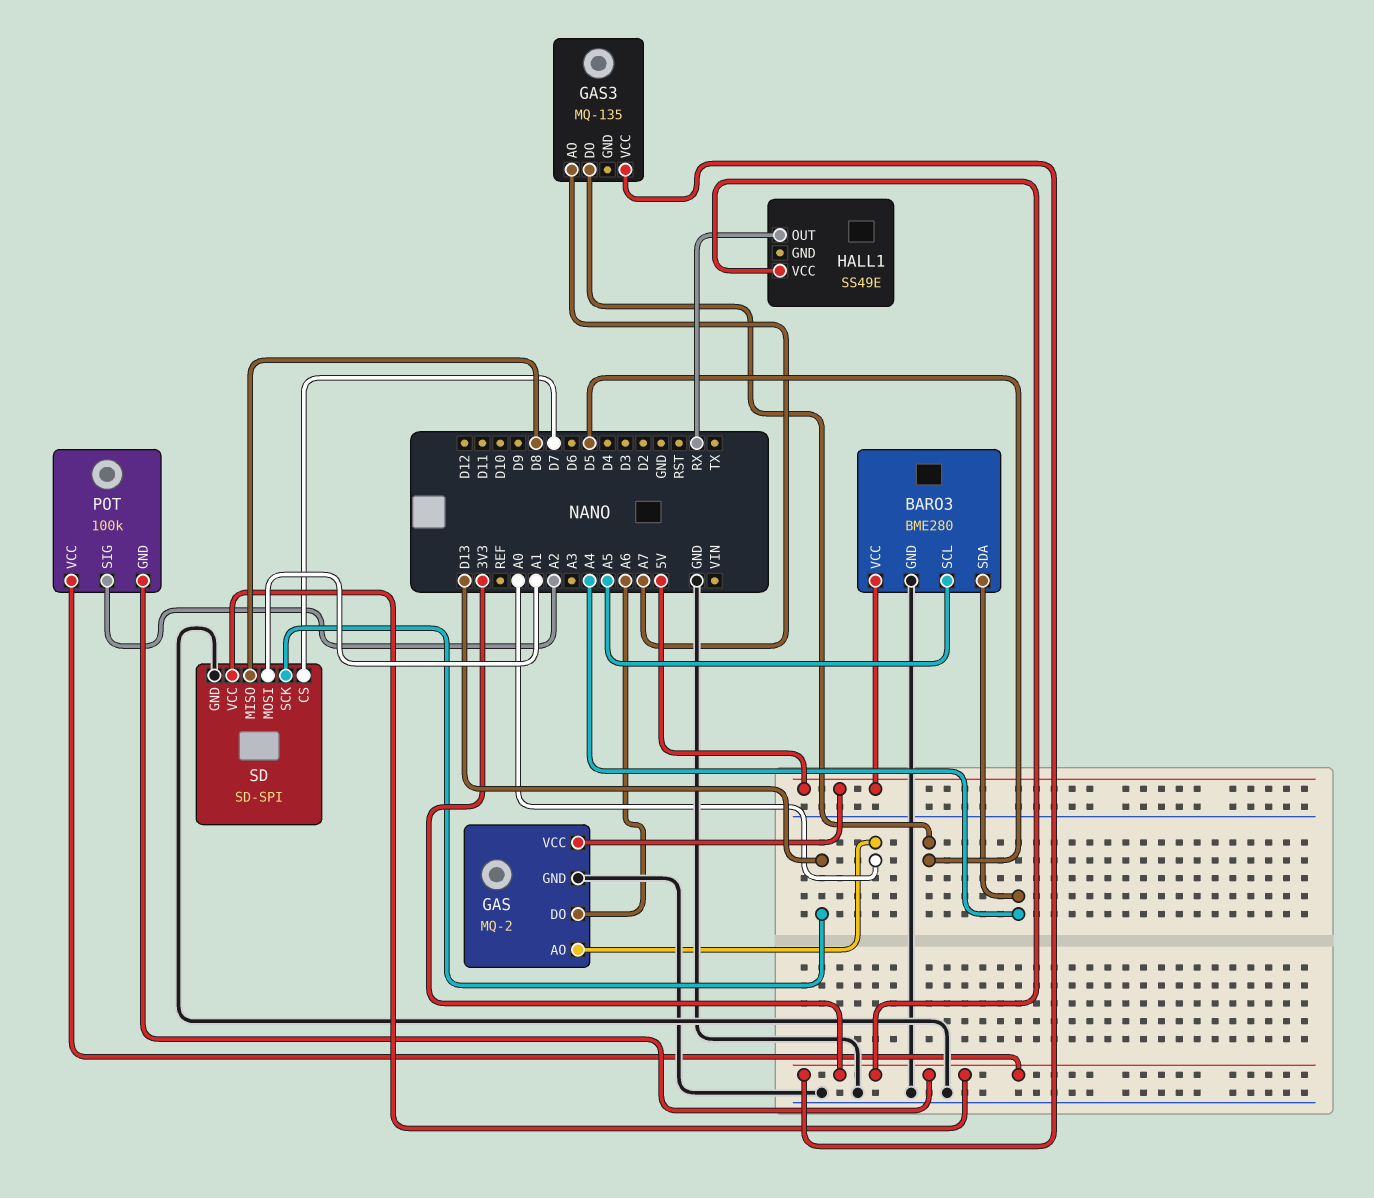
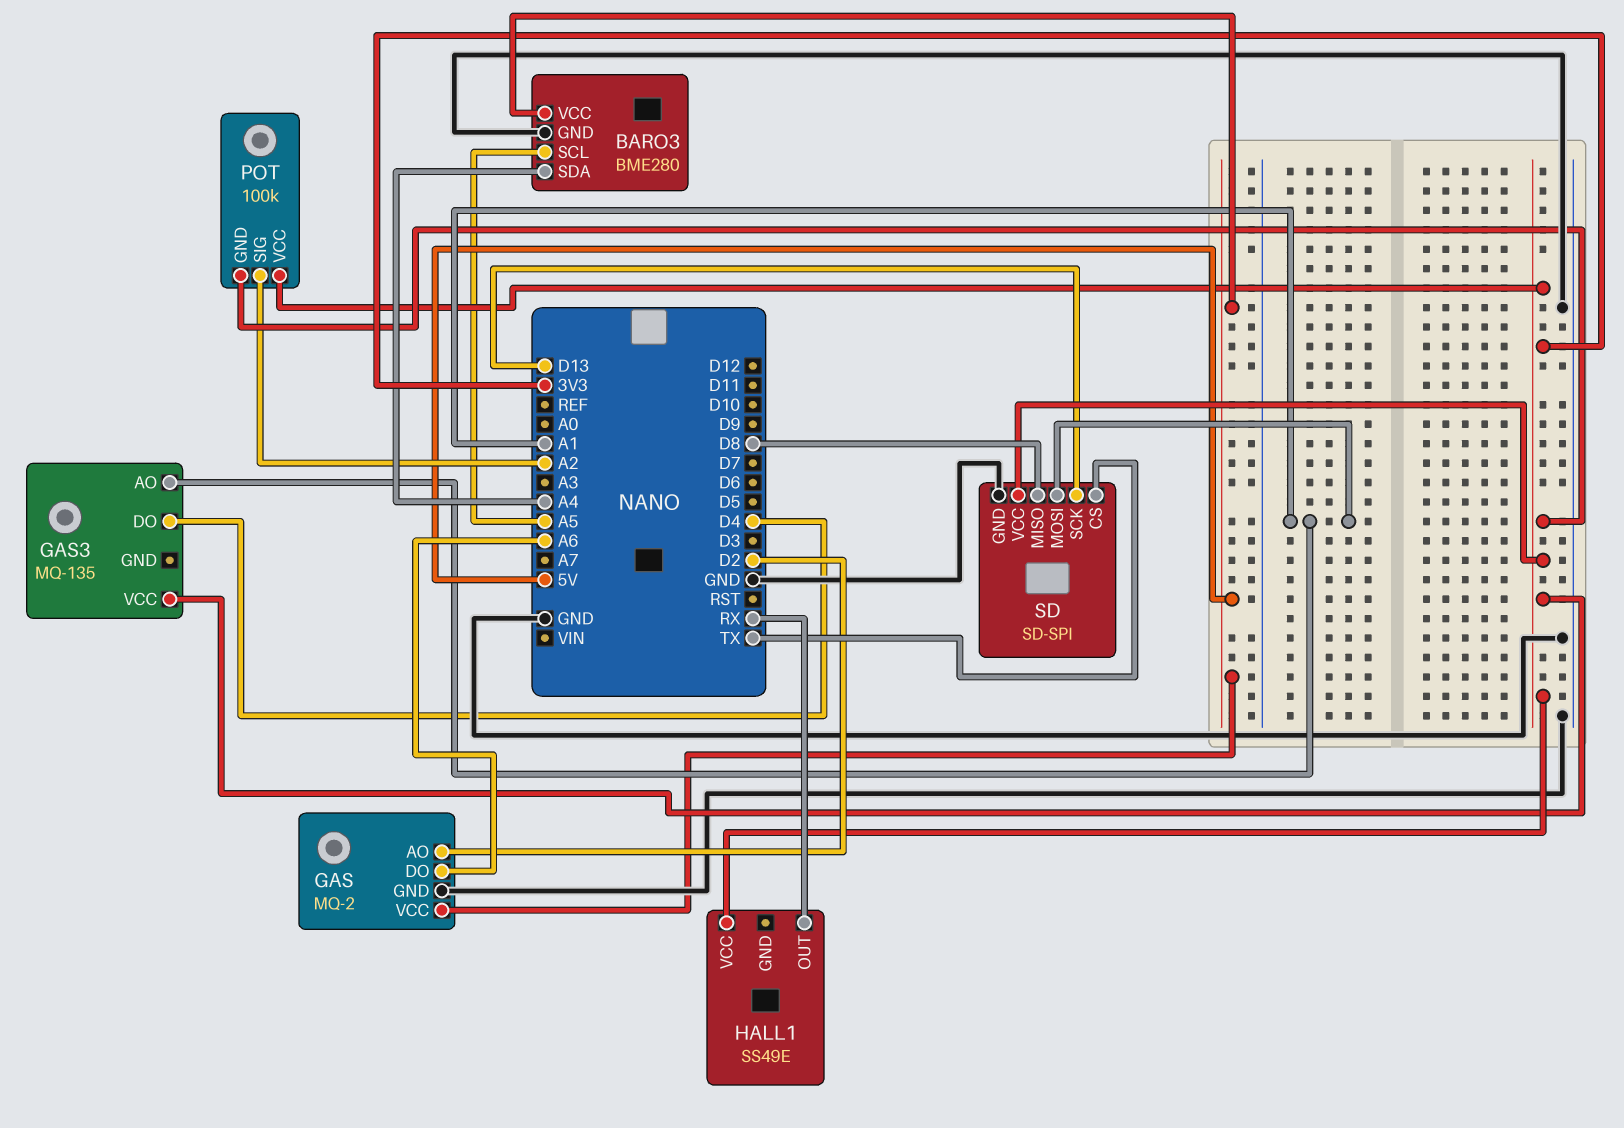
GAS pin AO: A0 -> D2
GAS3 pin AO: A7 -> A1
GAS3 pin DO: D5 -> D4
SD pin CS: D7 -> TX

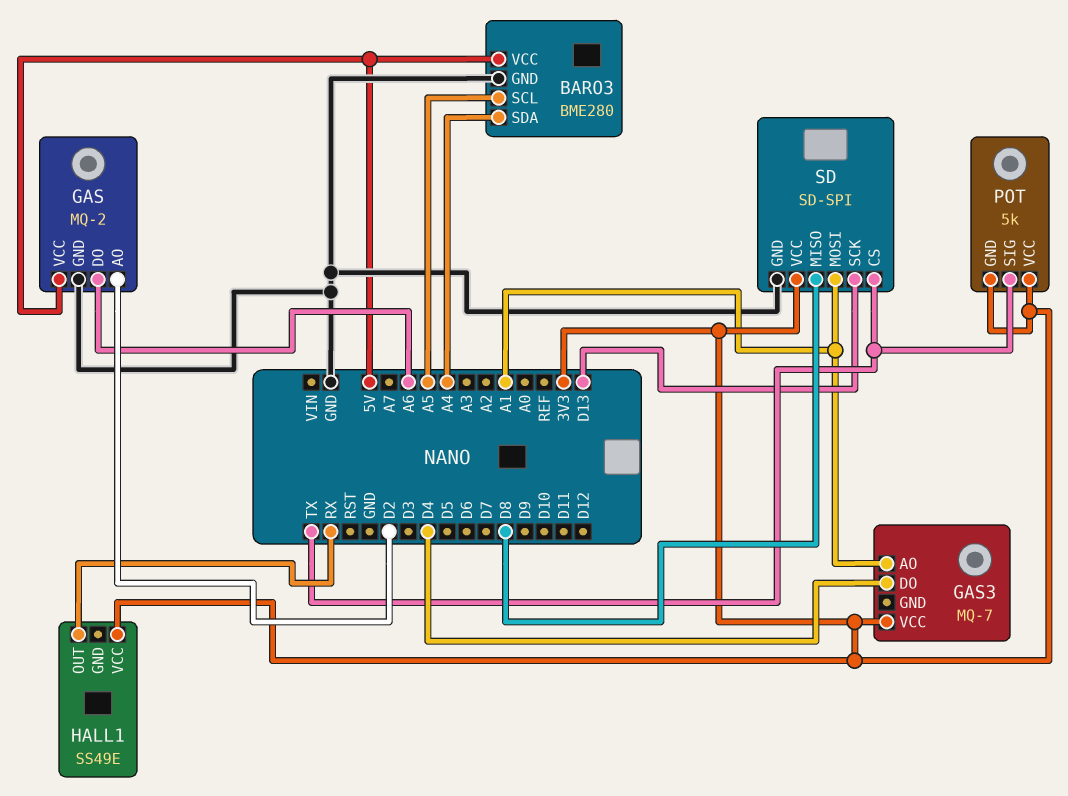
GAS3: MQ-135 -> MQ-7
POT: 100k -> 5k
POT pin SIG: A2 -> TX

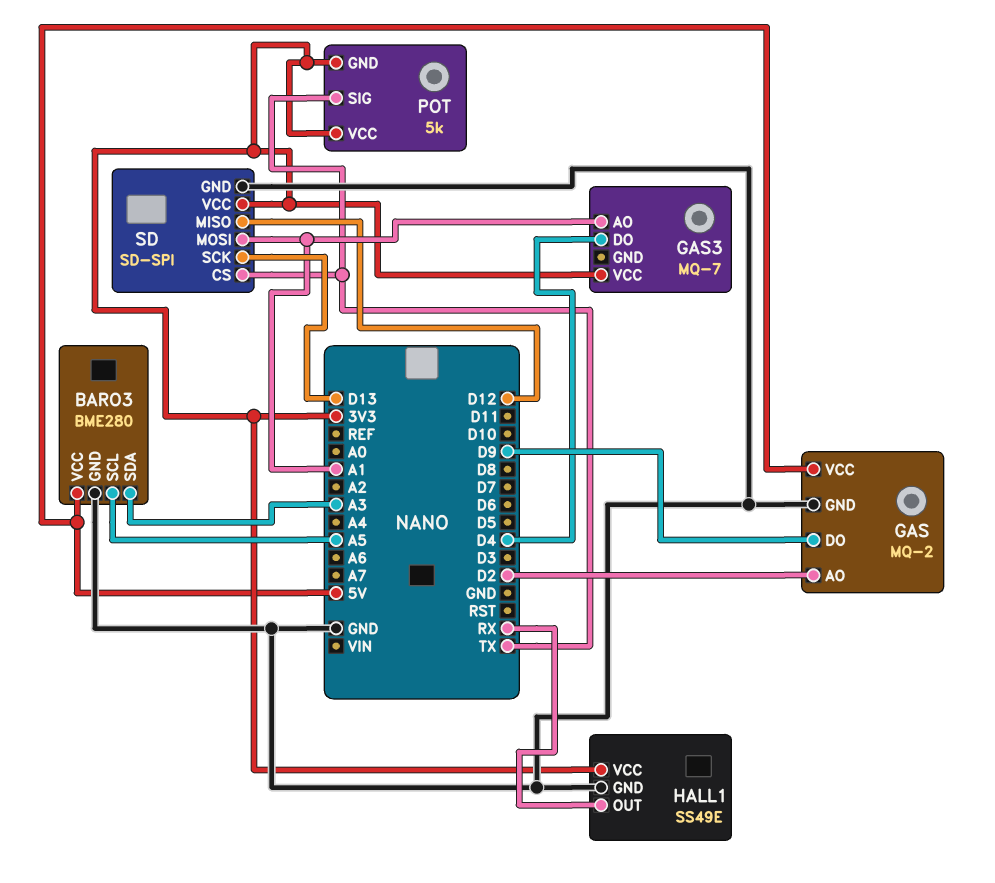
BARO3 pin SDA: A4 -> A3
GAS pin DO: A6 -> D9
HALL1 pin GND: none -> GND
SD pin MISO: D8 -> D12

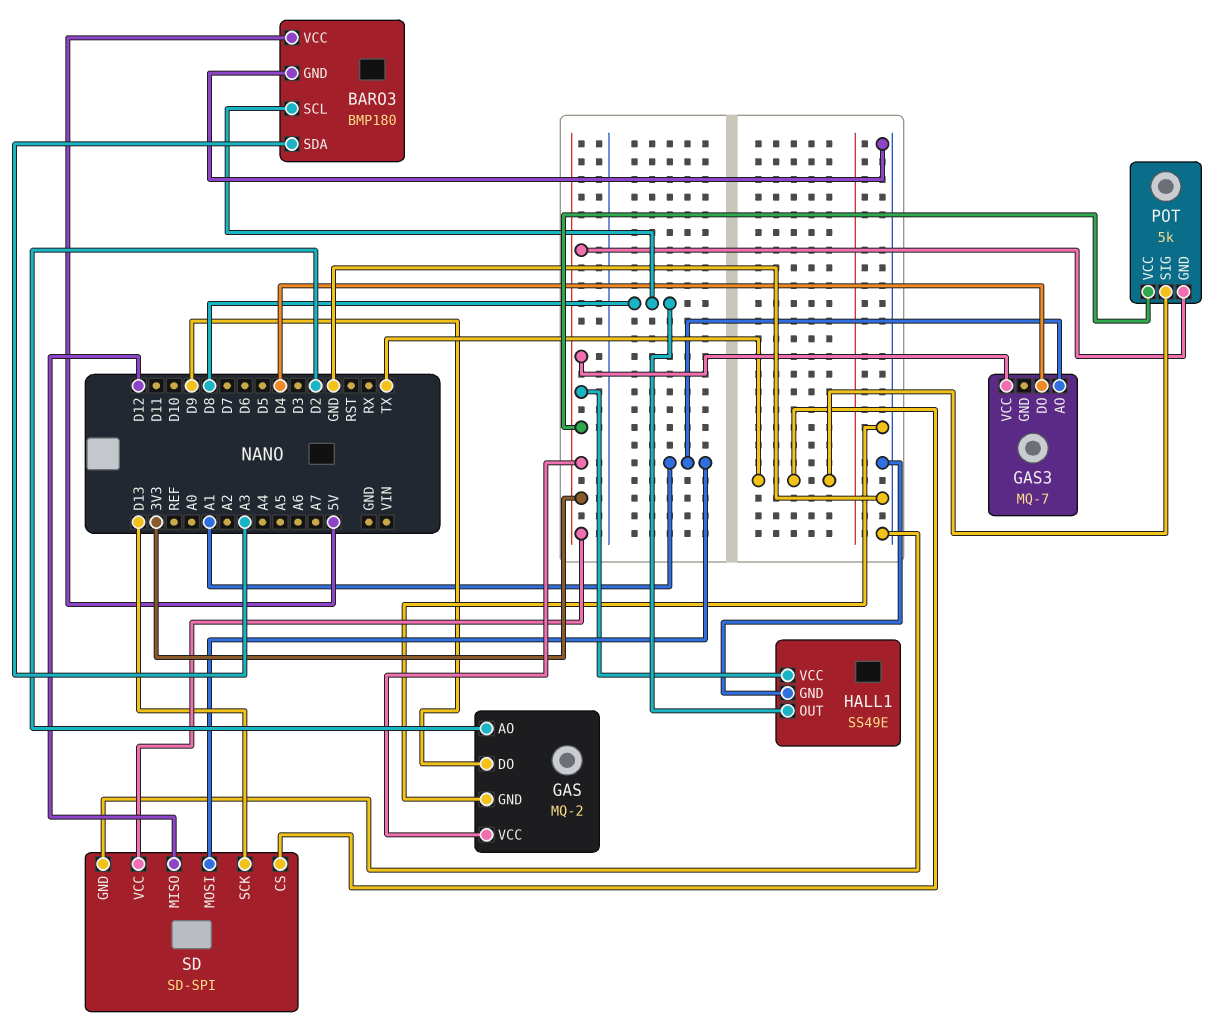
BARO3: BME280 -> BMP180
BARO3 pin SCL: A5 -> D8
GAS pin VCC: 5V -> 3V3
HALL1 pin OUT: RX -> D8

